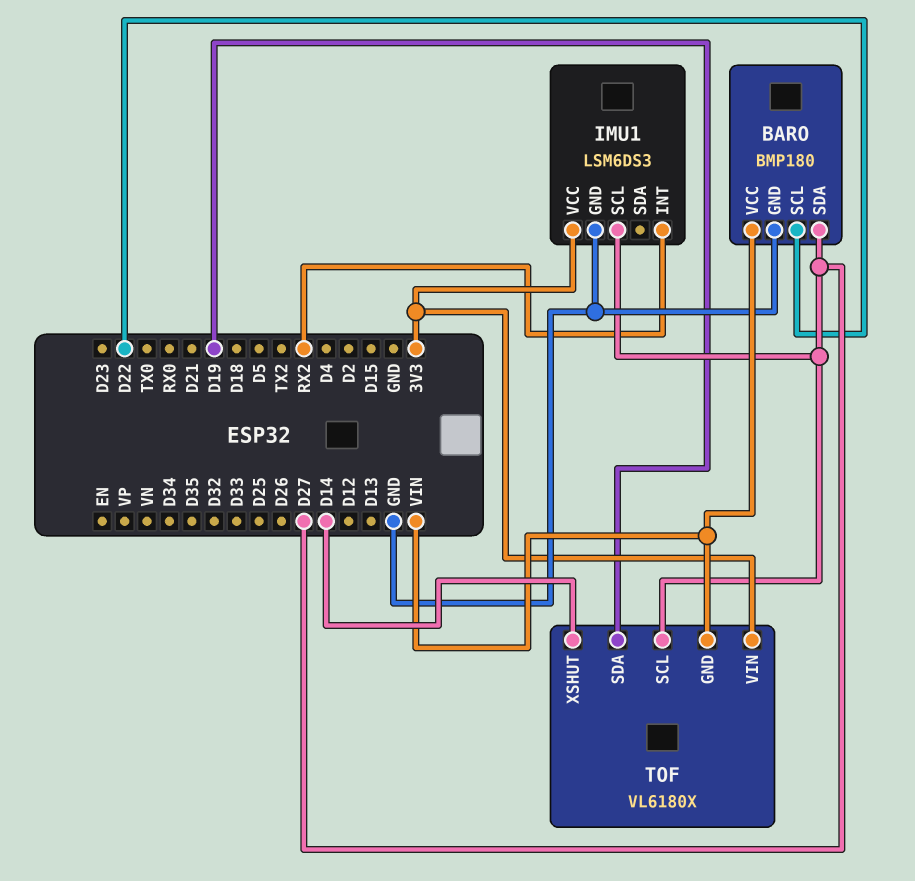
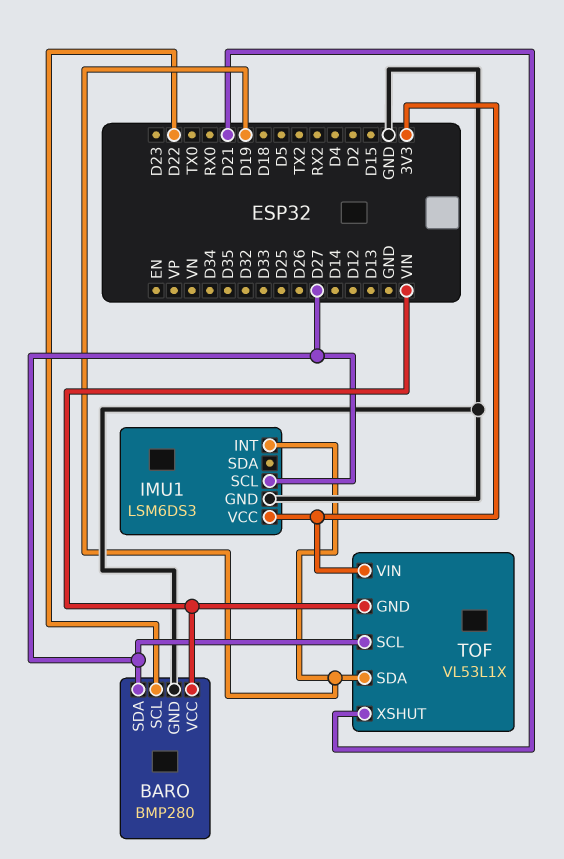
BARO: BMP180 -> BMP280
IMU1 pin INT: RX2 -> D19
TOF: VL6180X -> VL53L1X
TOF pin XSHUT: D14 -> D21

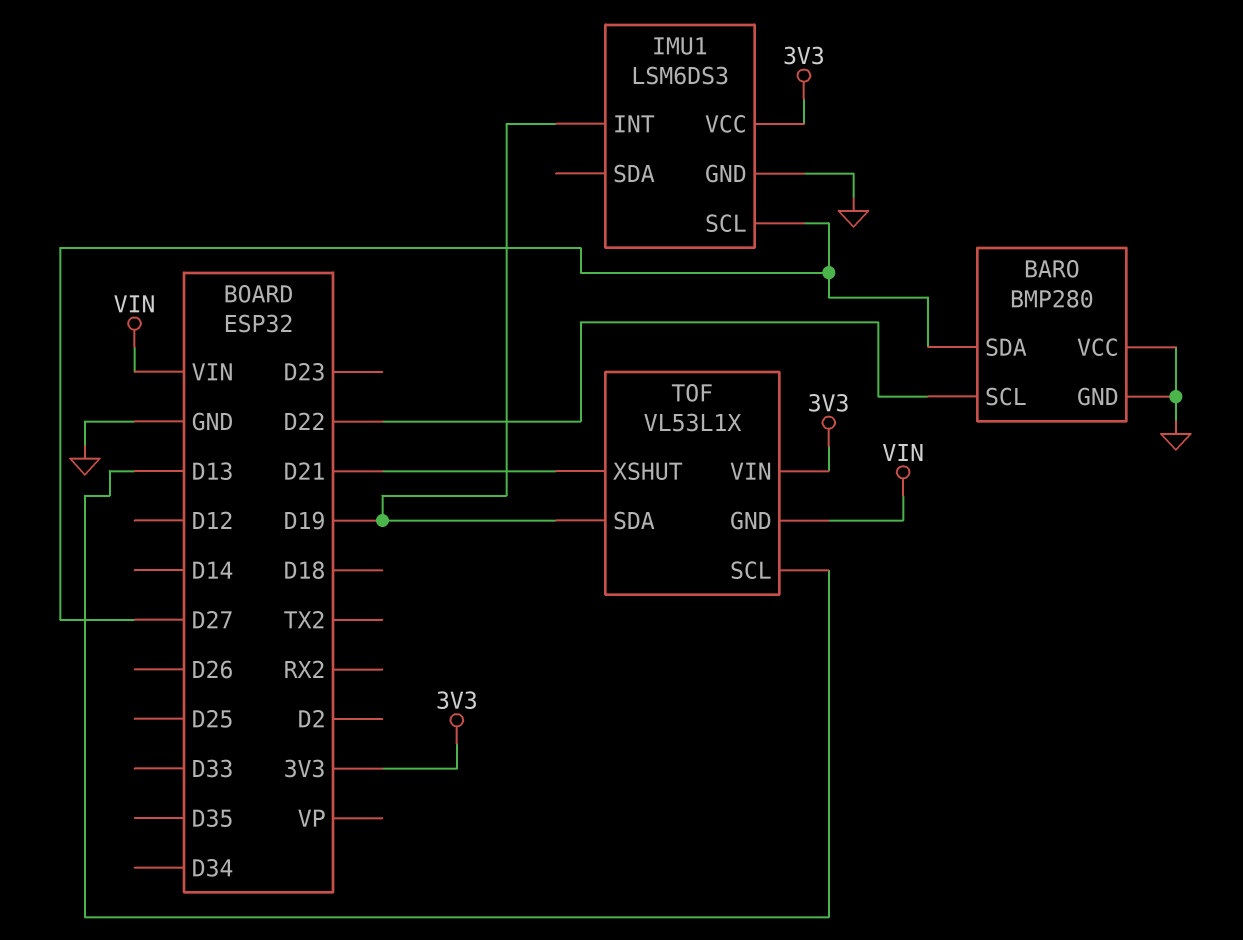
BARO pin VCC: VIN -> GND
TOF pin SCL: D27 -> D13

